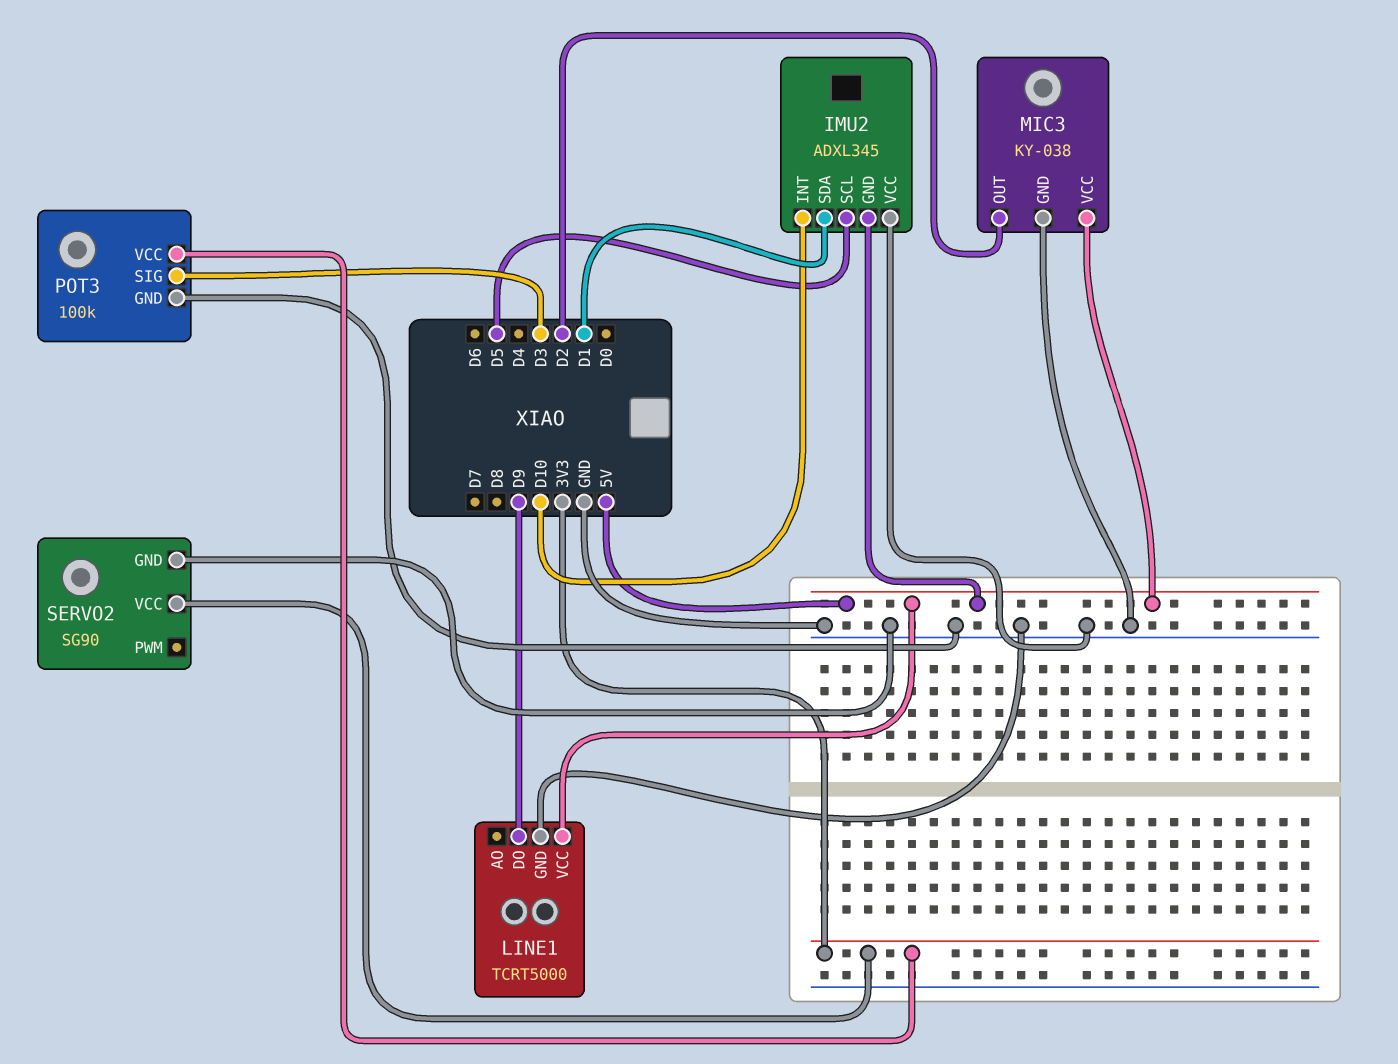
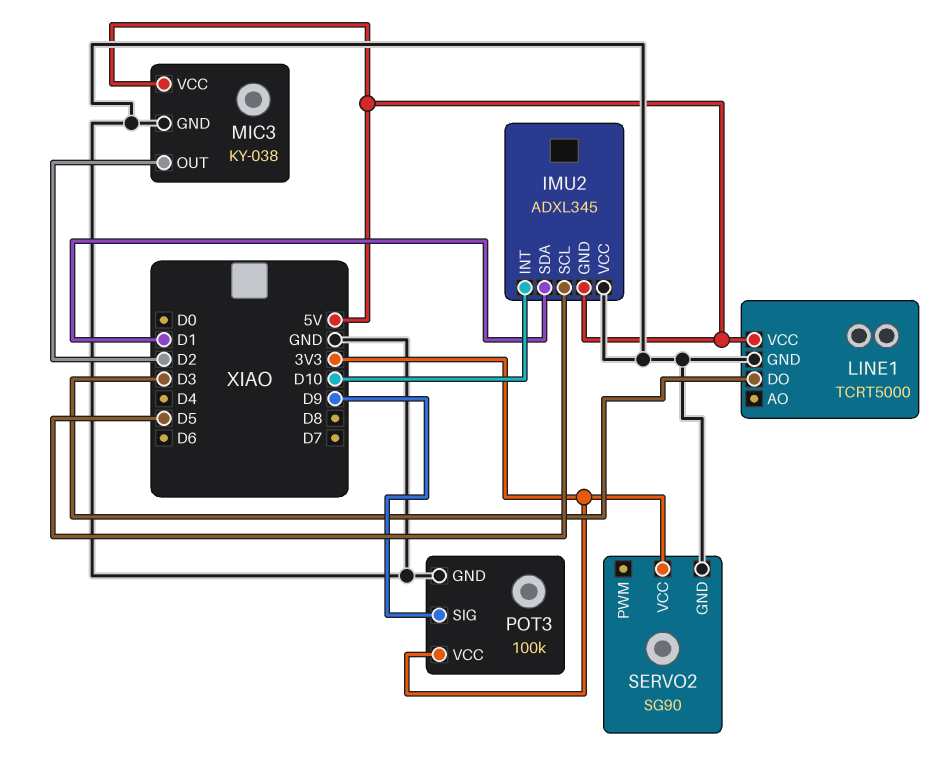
LINE1 pin DO: D9 -> D3
POT3 pin SIG: D3 -> D9

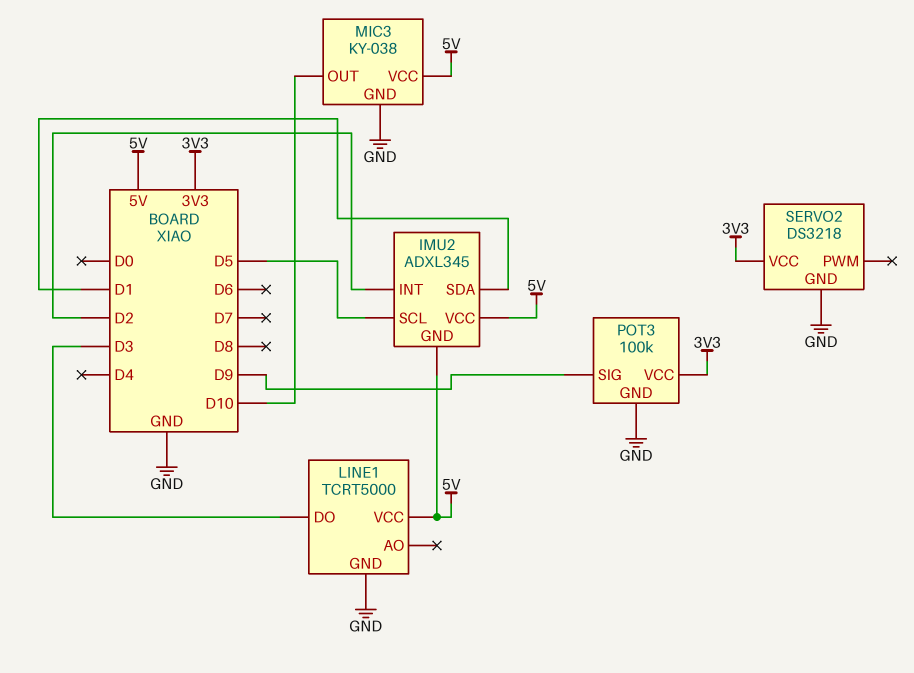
IMU2 pin INT: D10 -> D2
IMU2 pin VCC: GND -> 5V
MIC3 pin OUT: D2 -> D10
SERVO2: SG90 -> DS3218

